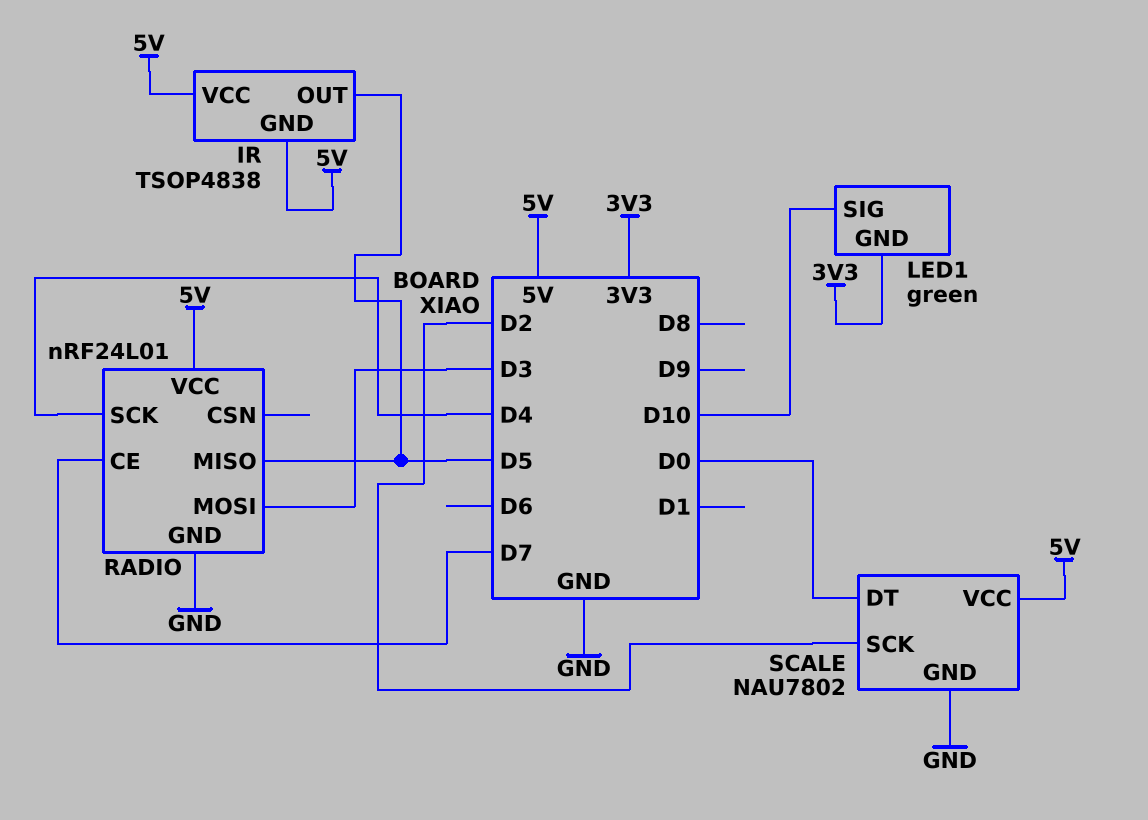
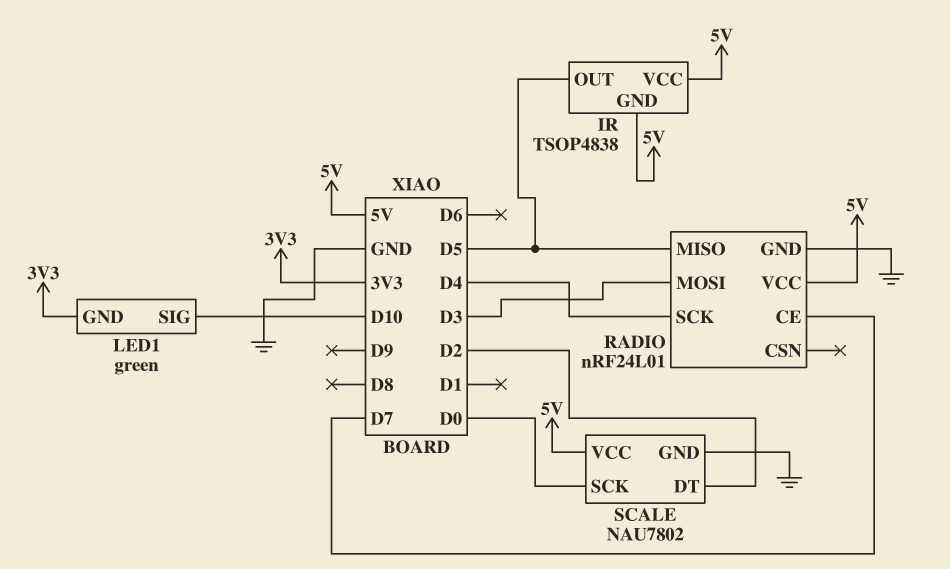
SCALE pin DT: D0 -> D2
SCALE pin SCK: D2 -> D0

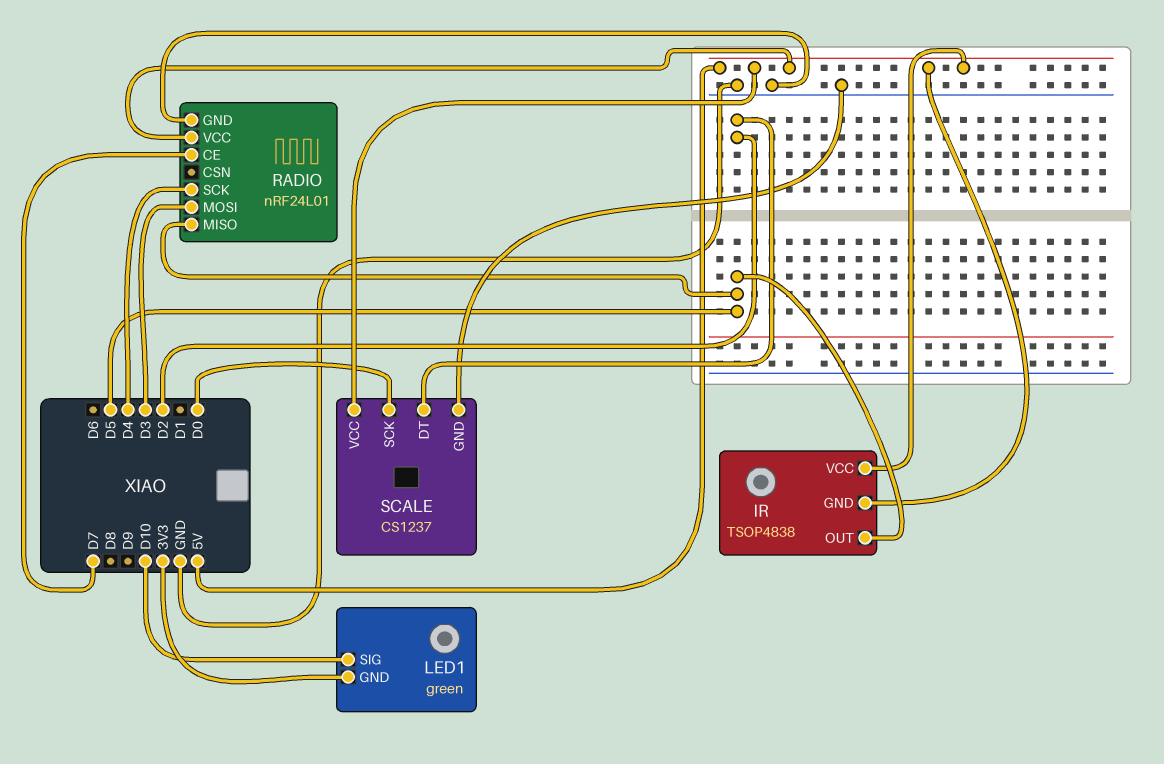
SCALE: NAU7802 -> CS1237

